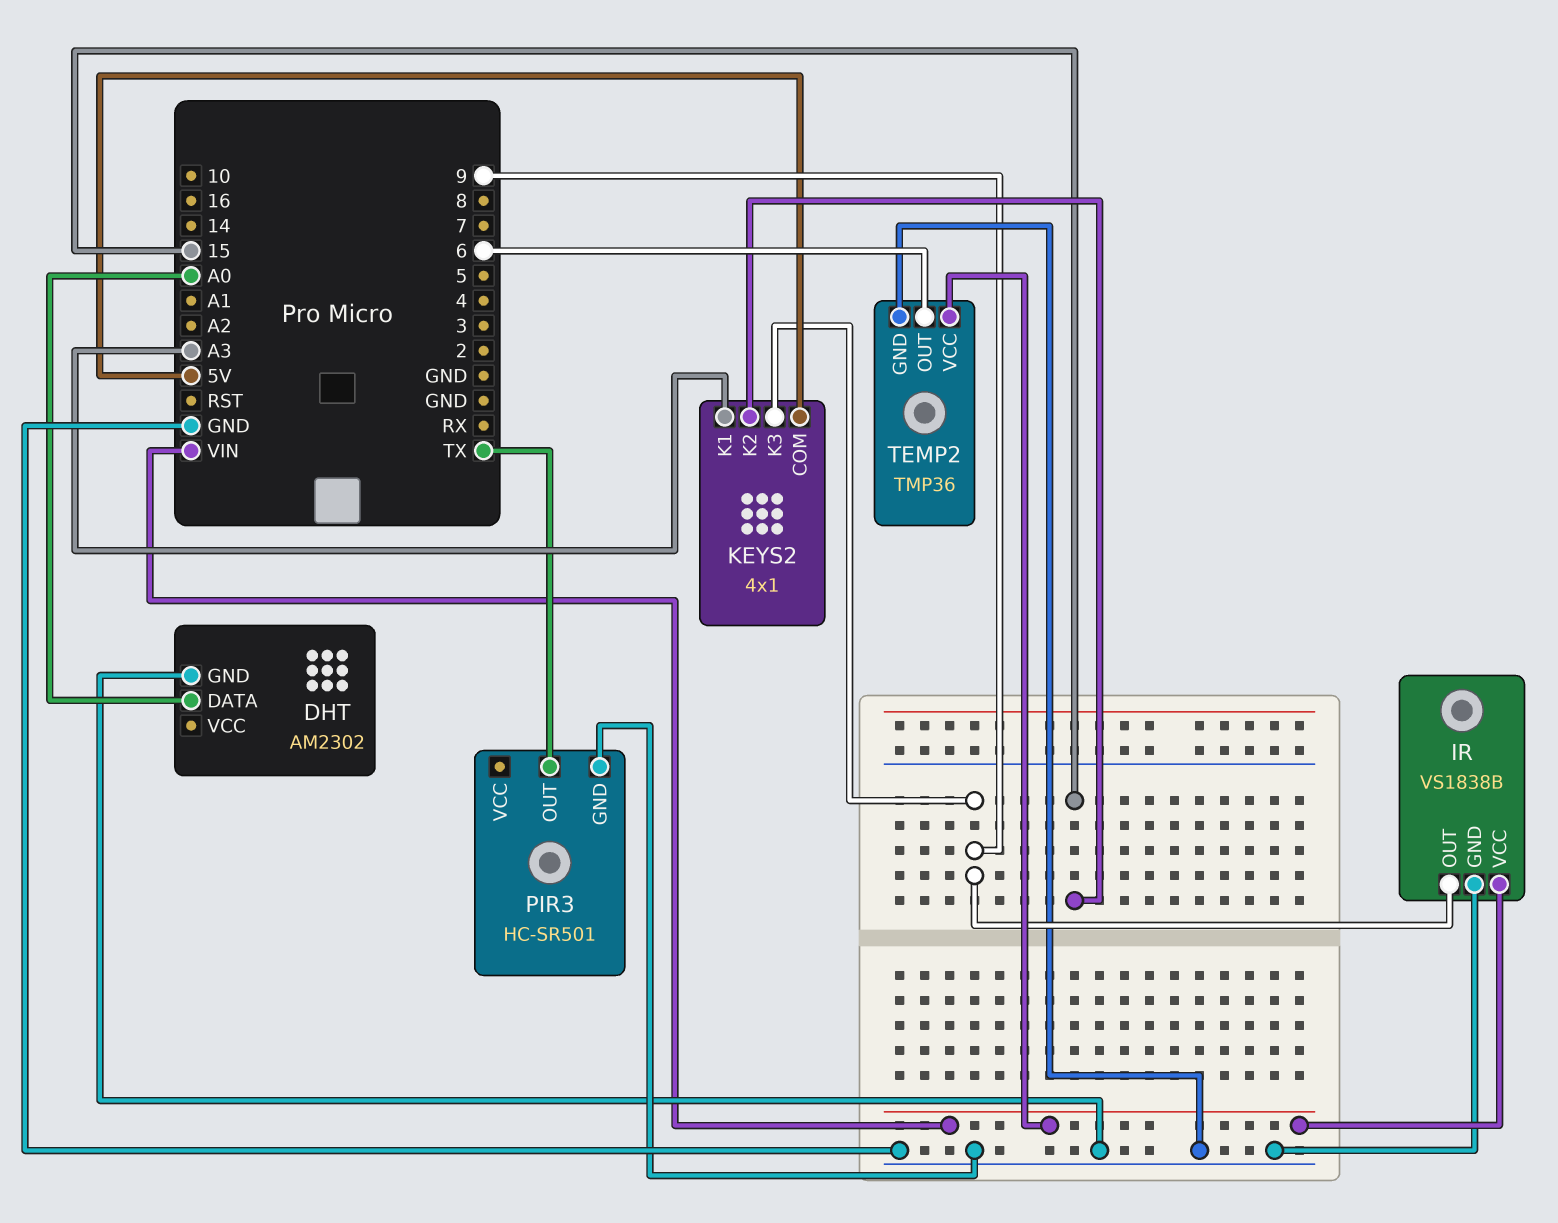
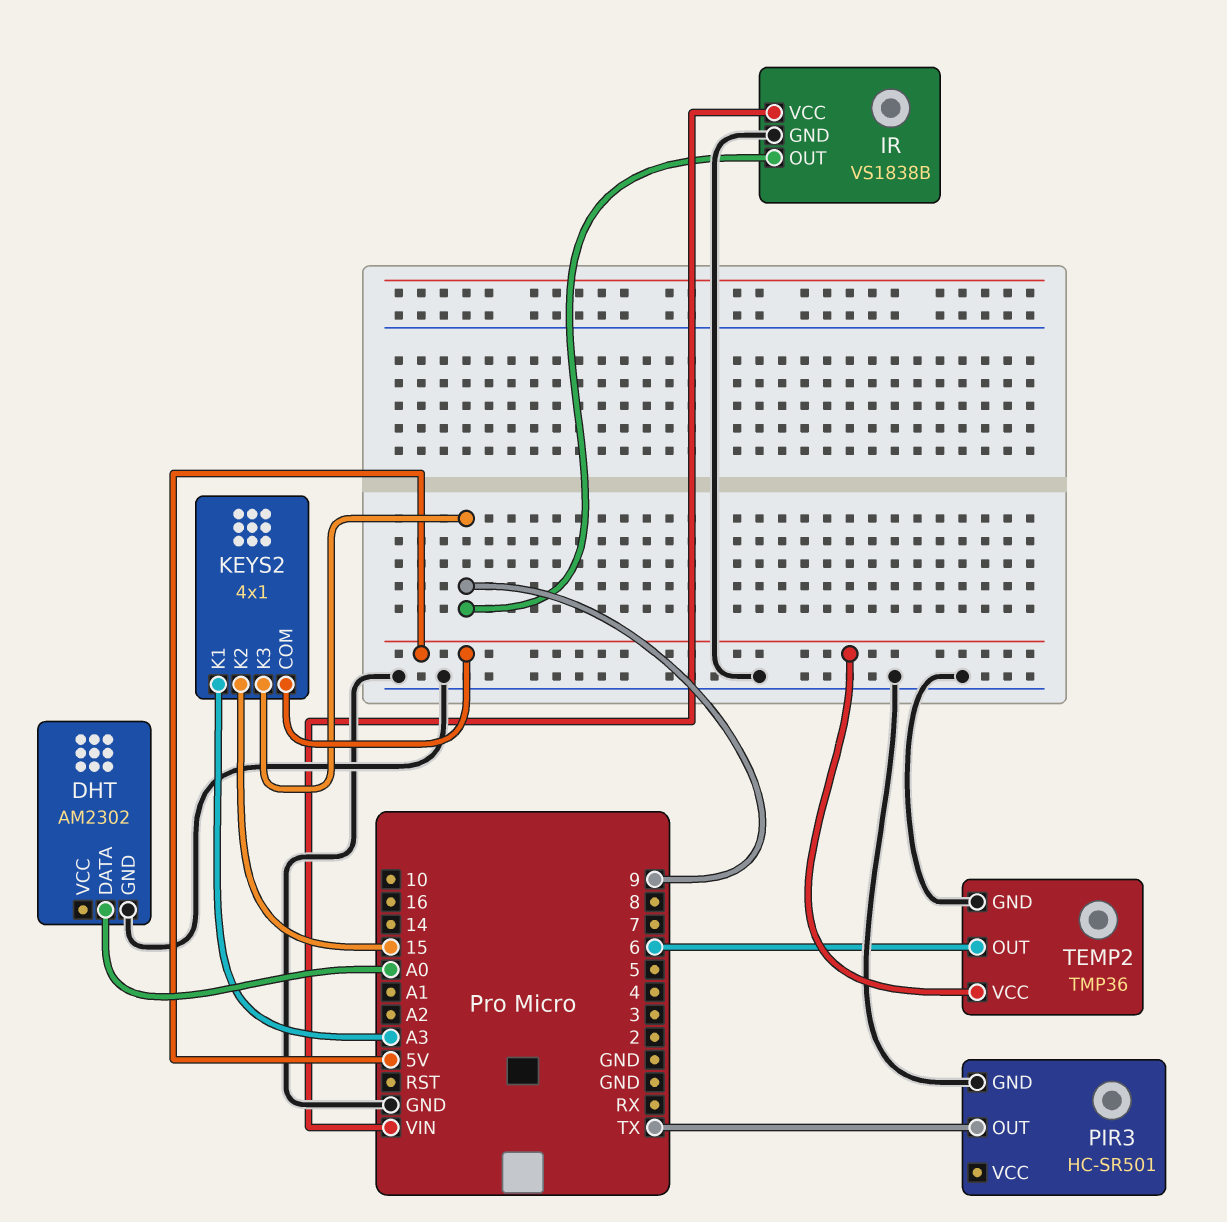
TEMP2 pin VCC: VIN -> 5V

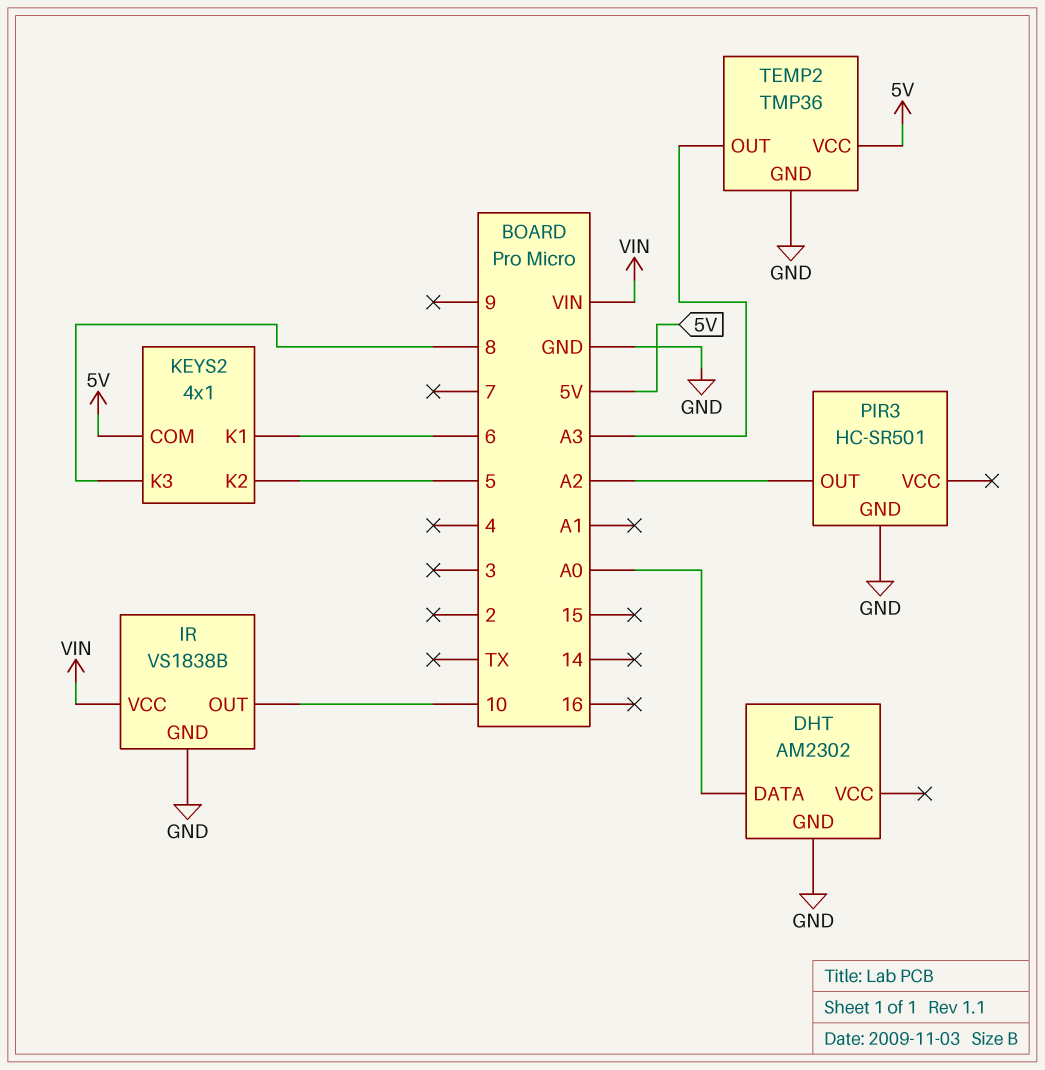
IR pin OUT: 9 -> 10
KEYS2 pin K1: A3 -> 6
KEYS2 pin K2: 15 -> 5
KEYS2 pin K3: 9 -> 8
PIR3 pin OUT: TX -> A2
TEMP2 pin OUT: 6 -> A3

